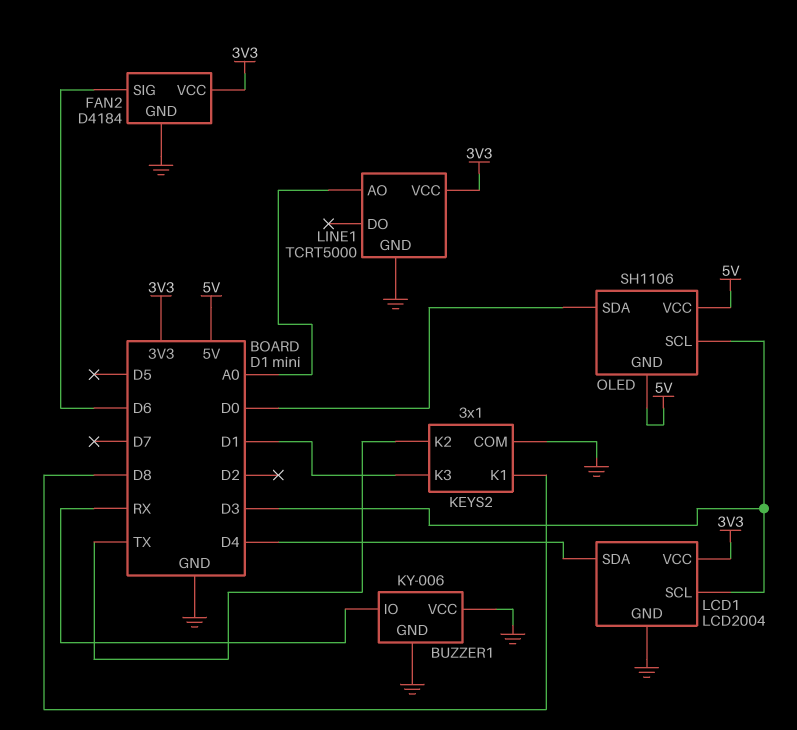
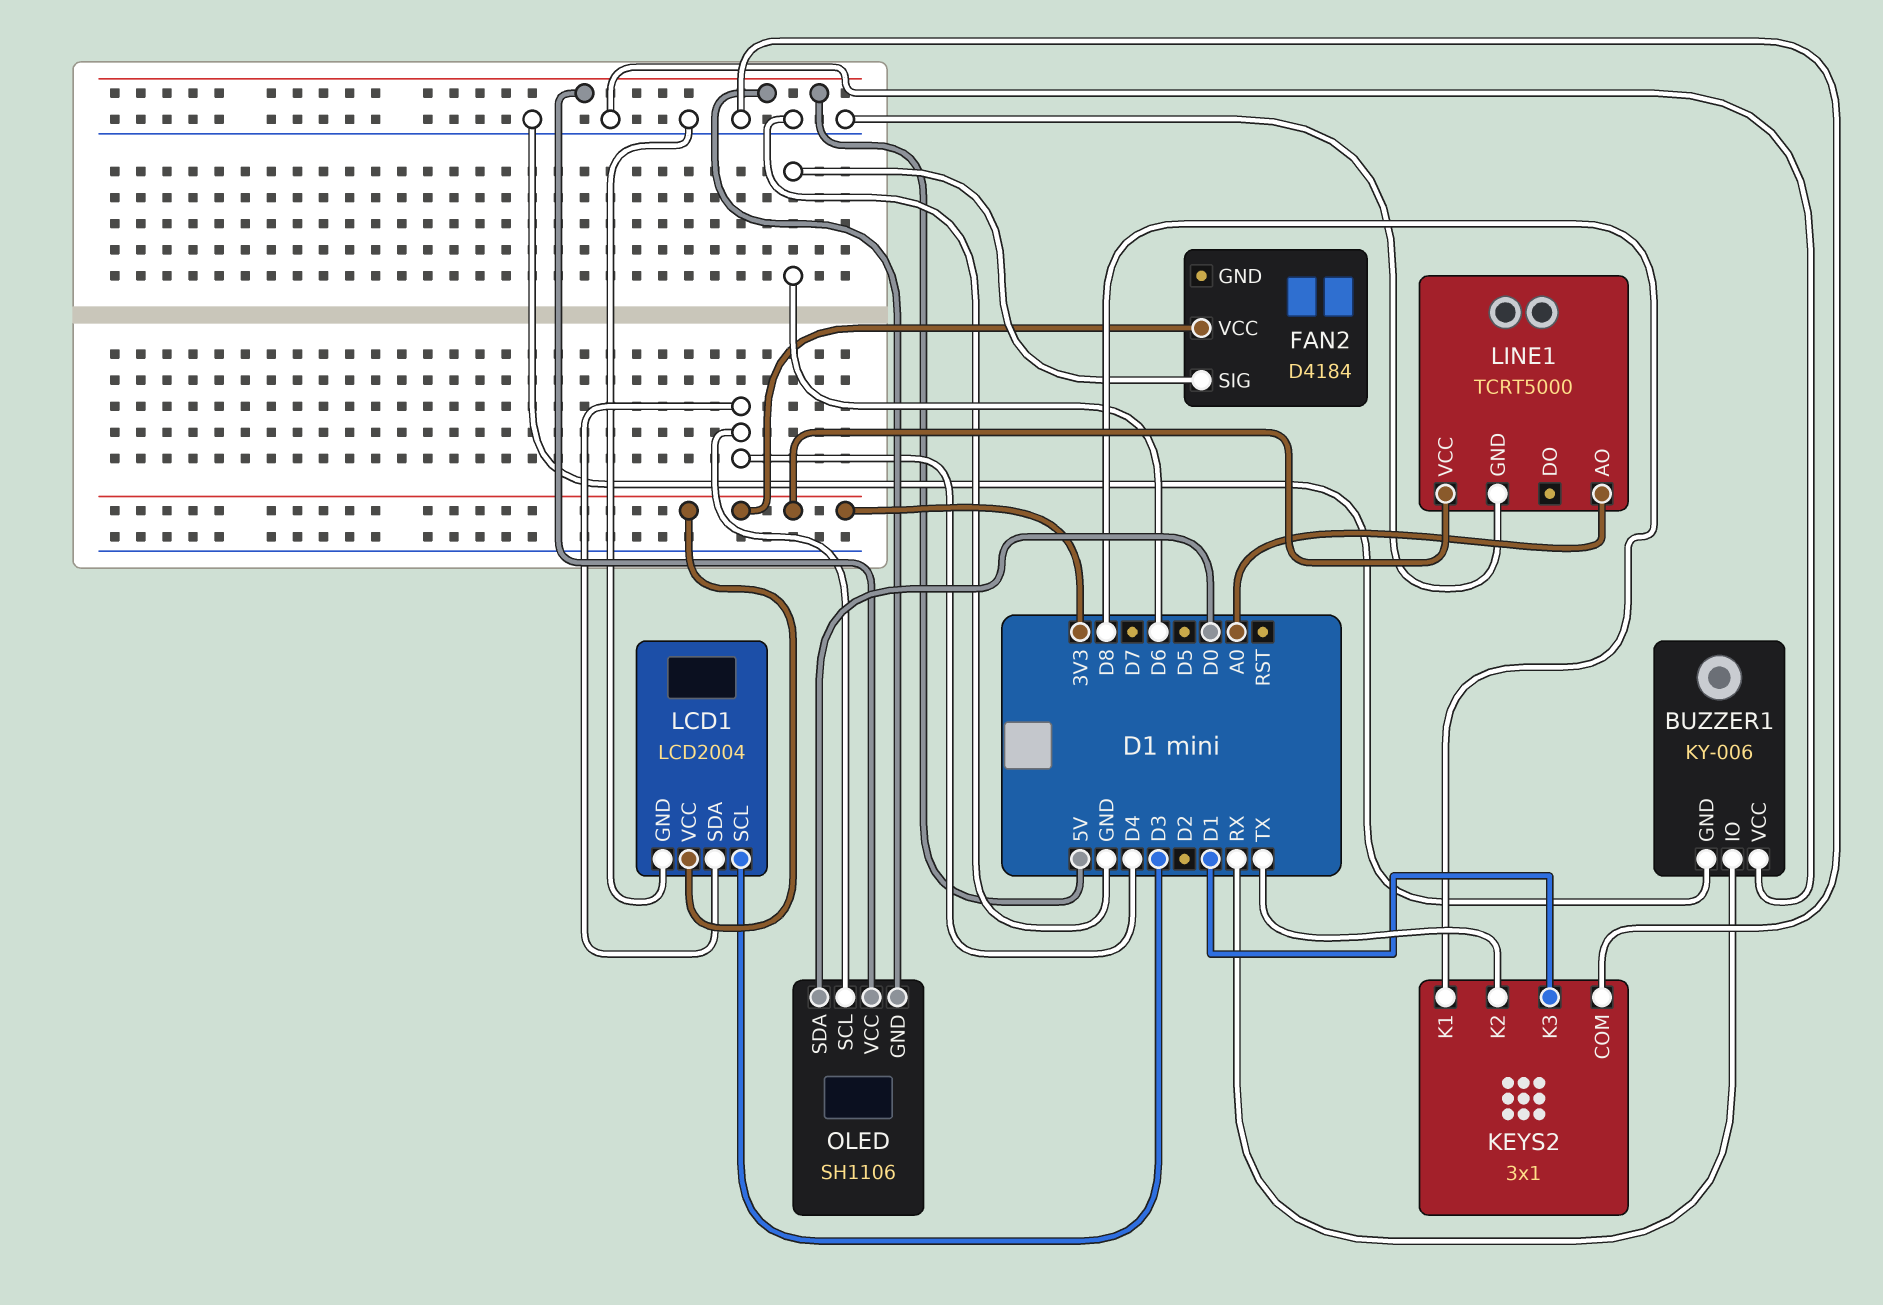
FAN2 pin GND: GND -> none
OLED pin SCL: D3 -> D4

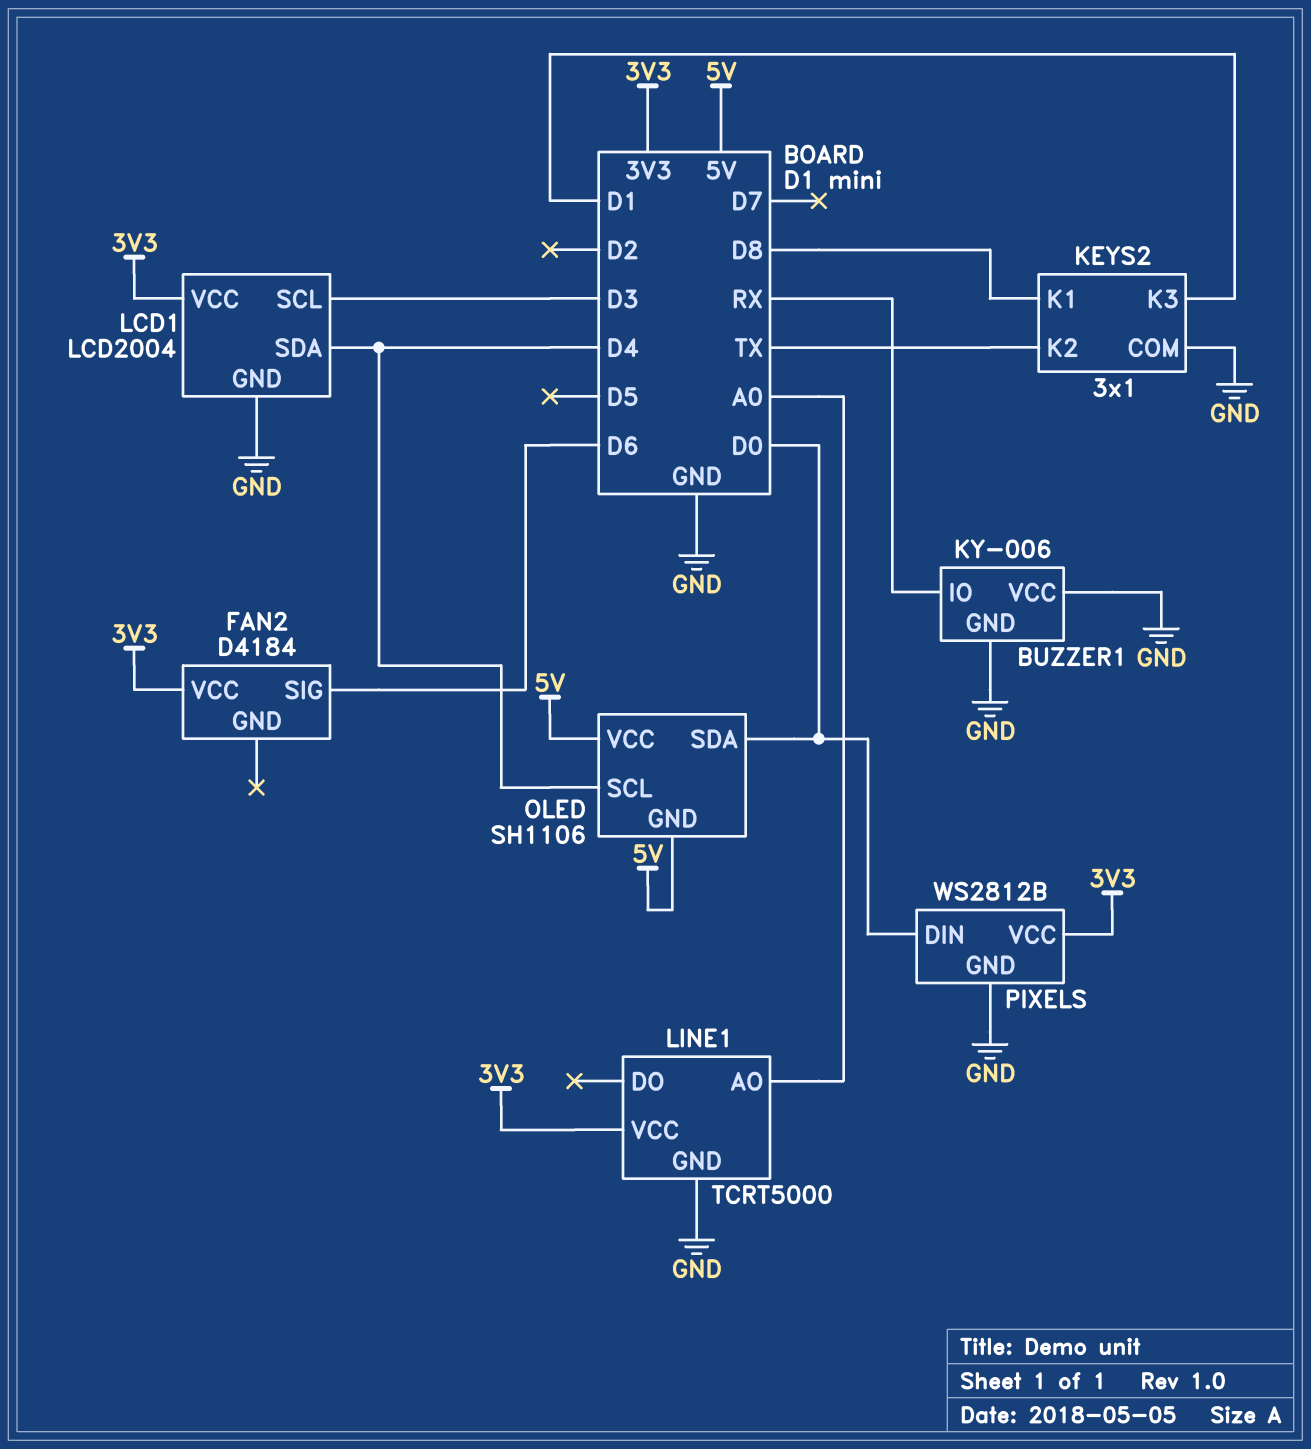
PIXELS: none -> WS2812B
PIXELS pin DIN: none -> D0
PIXELS pin GND: none -> GND
PIXELS pin VCC: none -> 3V3

